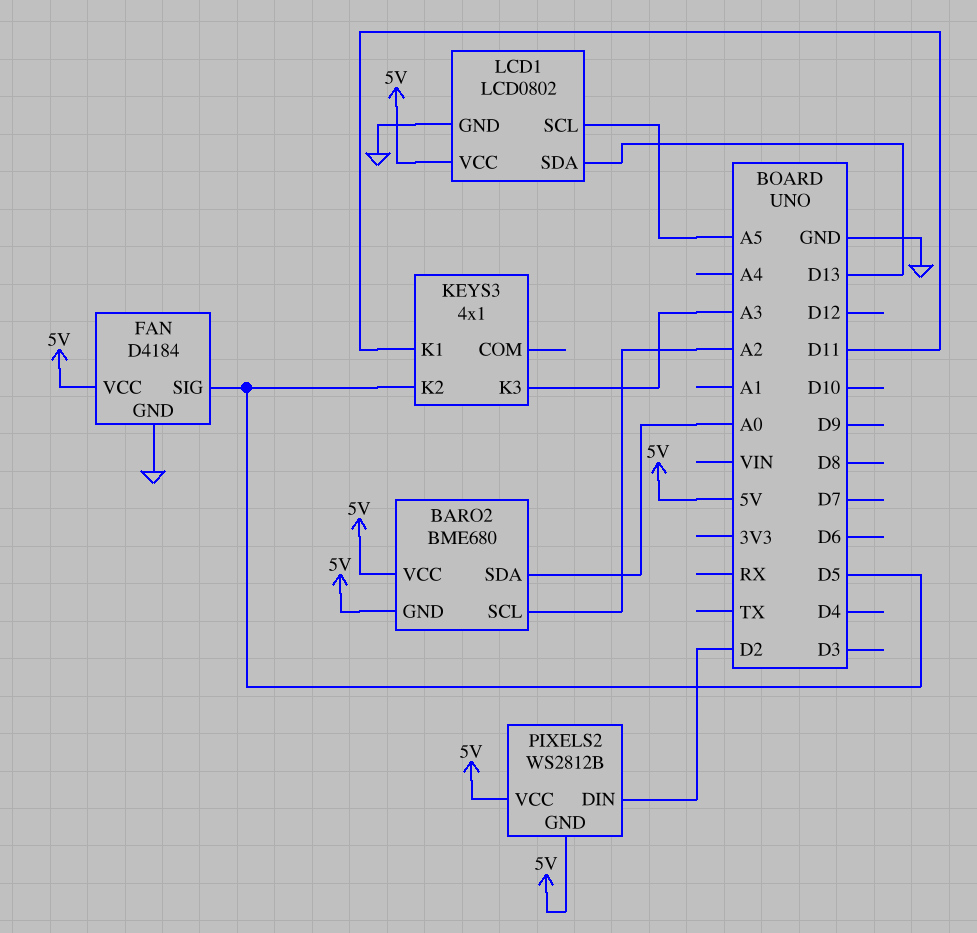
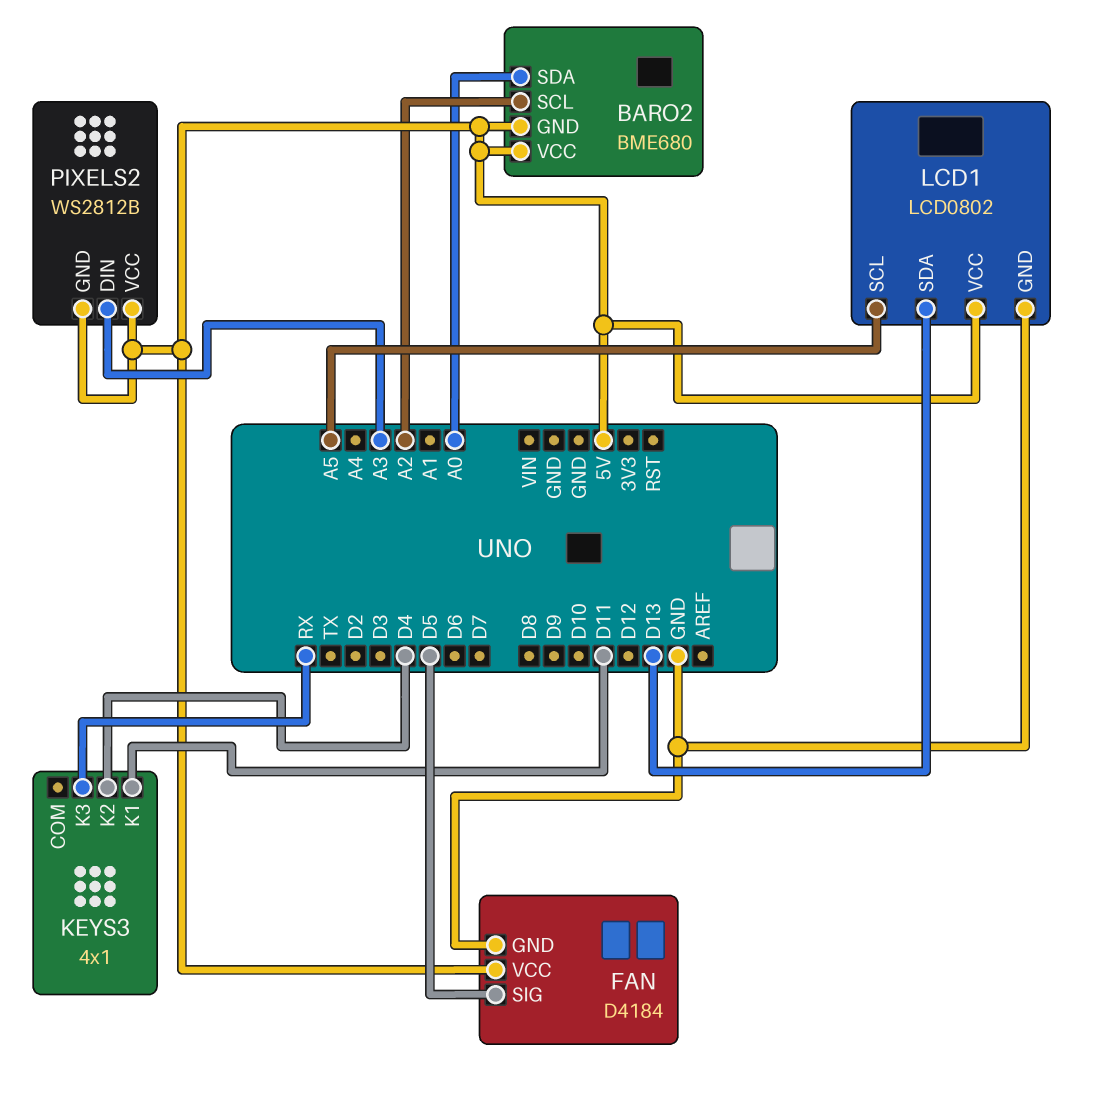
KEYS3 pin K2: D5 -> D4
KEYS3 pin K3: A3 -> RX
PIXELS2 pin DIN: D2 -> A3

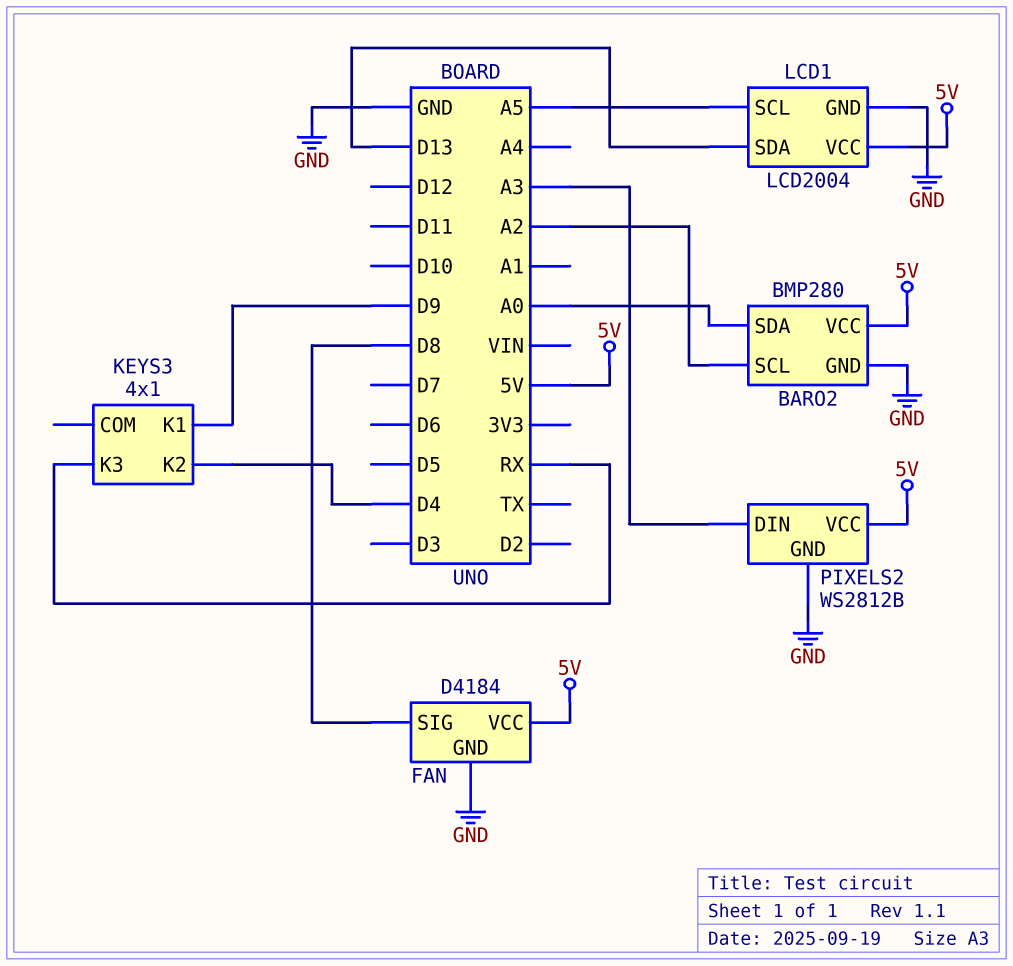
BARO2: BME680 -> BMP280
BARO2 pin GND: 5V -> GND
FAN pin SIG: D5 -> D8
KEYS3 pin K1: D11 -> D9
LCD1: LCD0802 -> LCD2004
PIXELS2 pin GND: 5V -> GND

